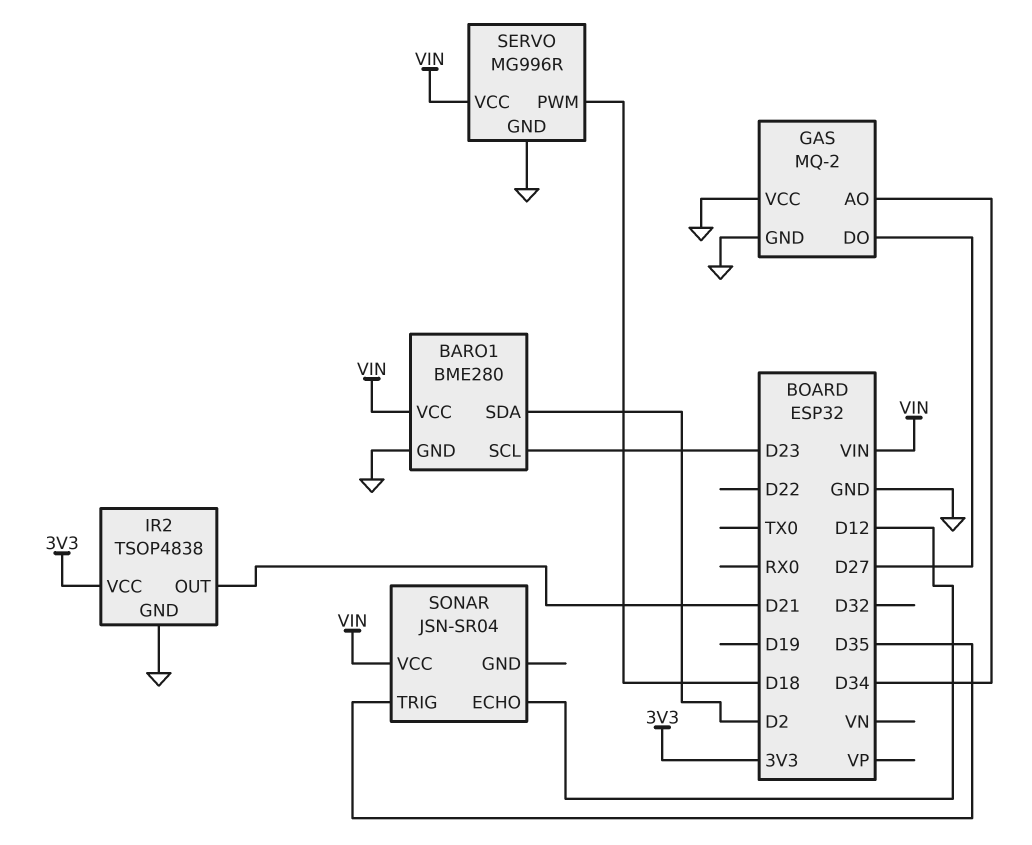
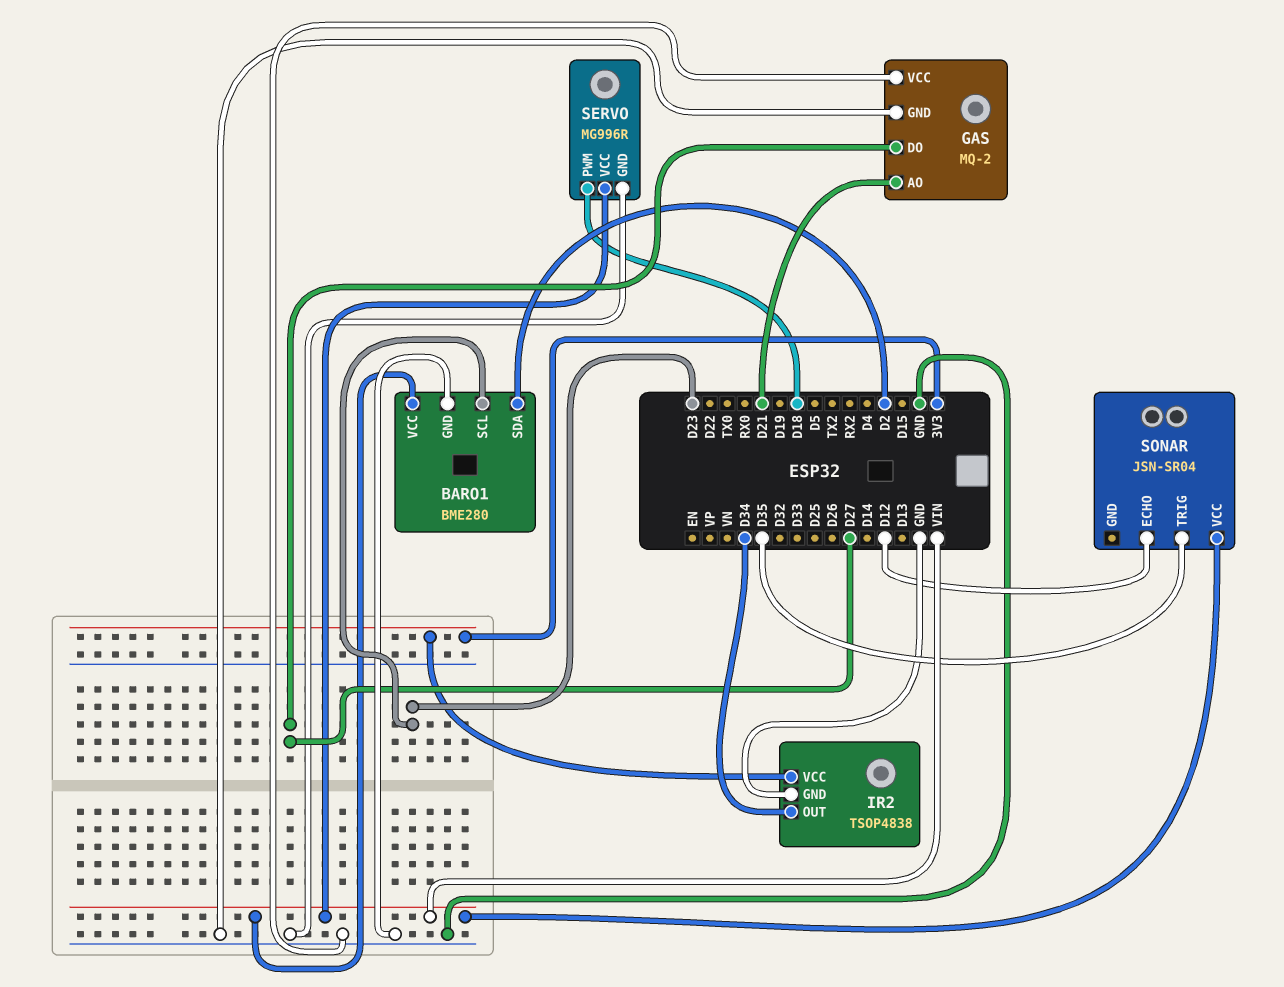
GAS pin AO: D34 -> D21
IR2 pin OUT: D21 -> D34

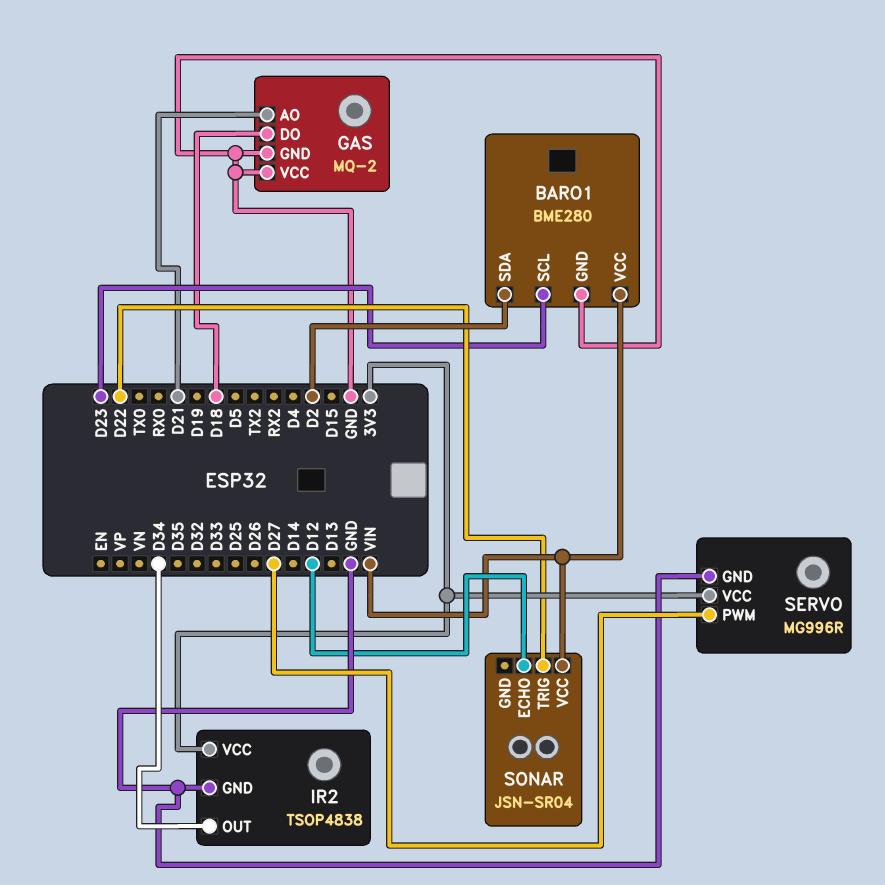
GAS pin DO: D27 -> D18
SERVO pin PWM: D18 -> D27
SERVO pin VCC: VIN -> 3V3
SONAR pin TRIG: D35 -> D22

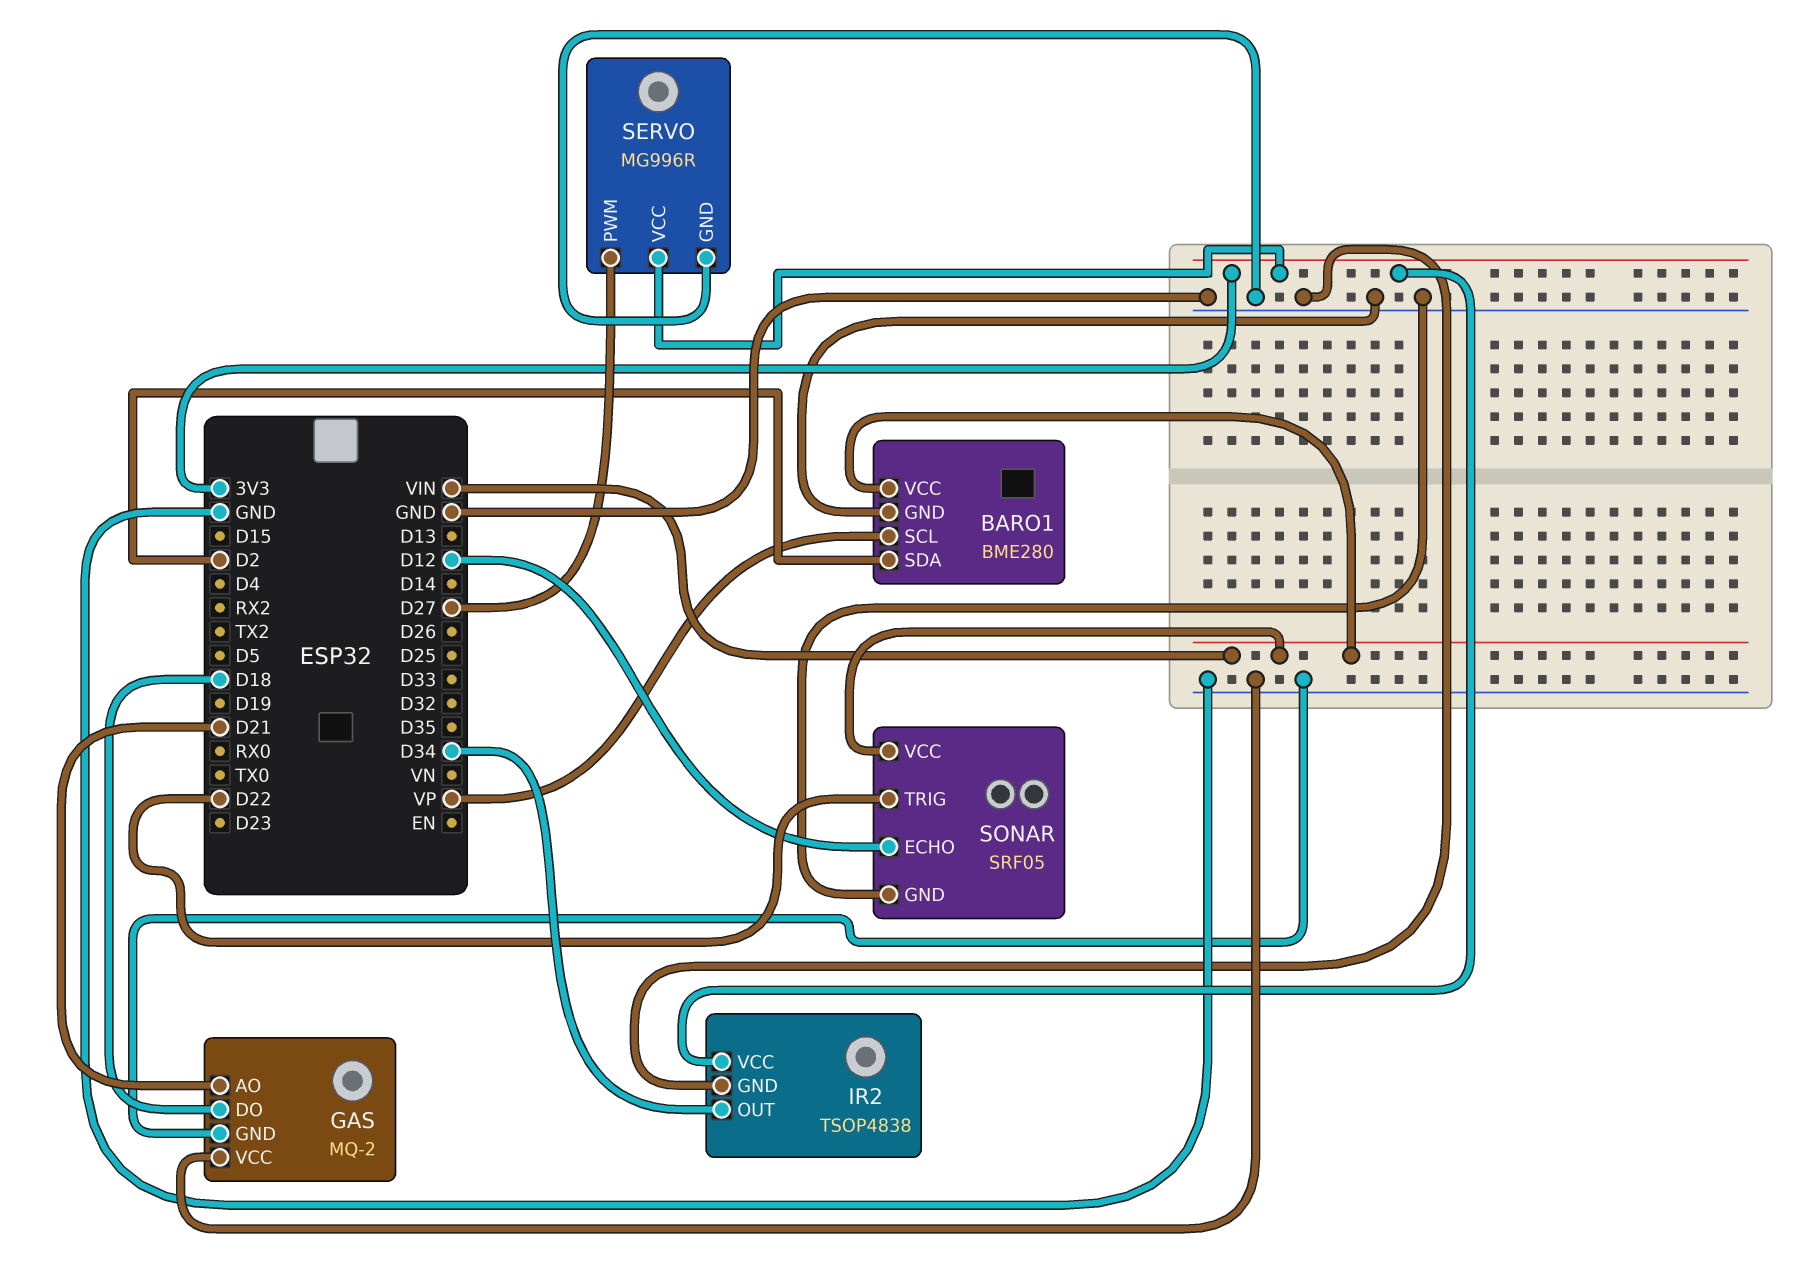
BARO1 pin SCL: D23 -> VP
SONAR: JSN-SR04 -> SRF05
SONAR pin GND: none -> GND

